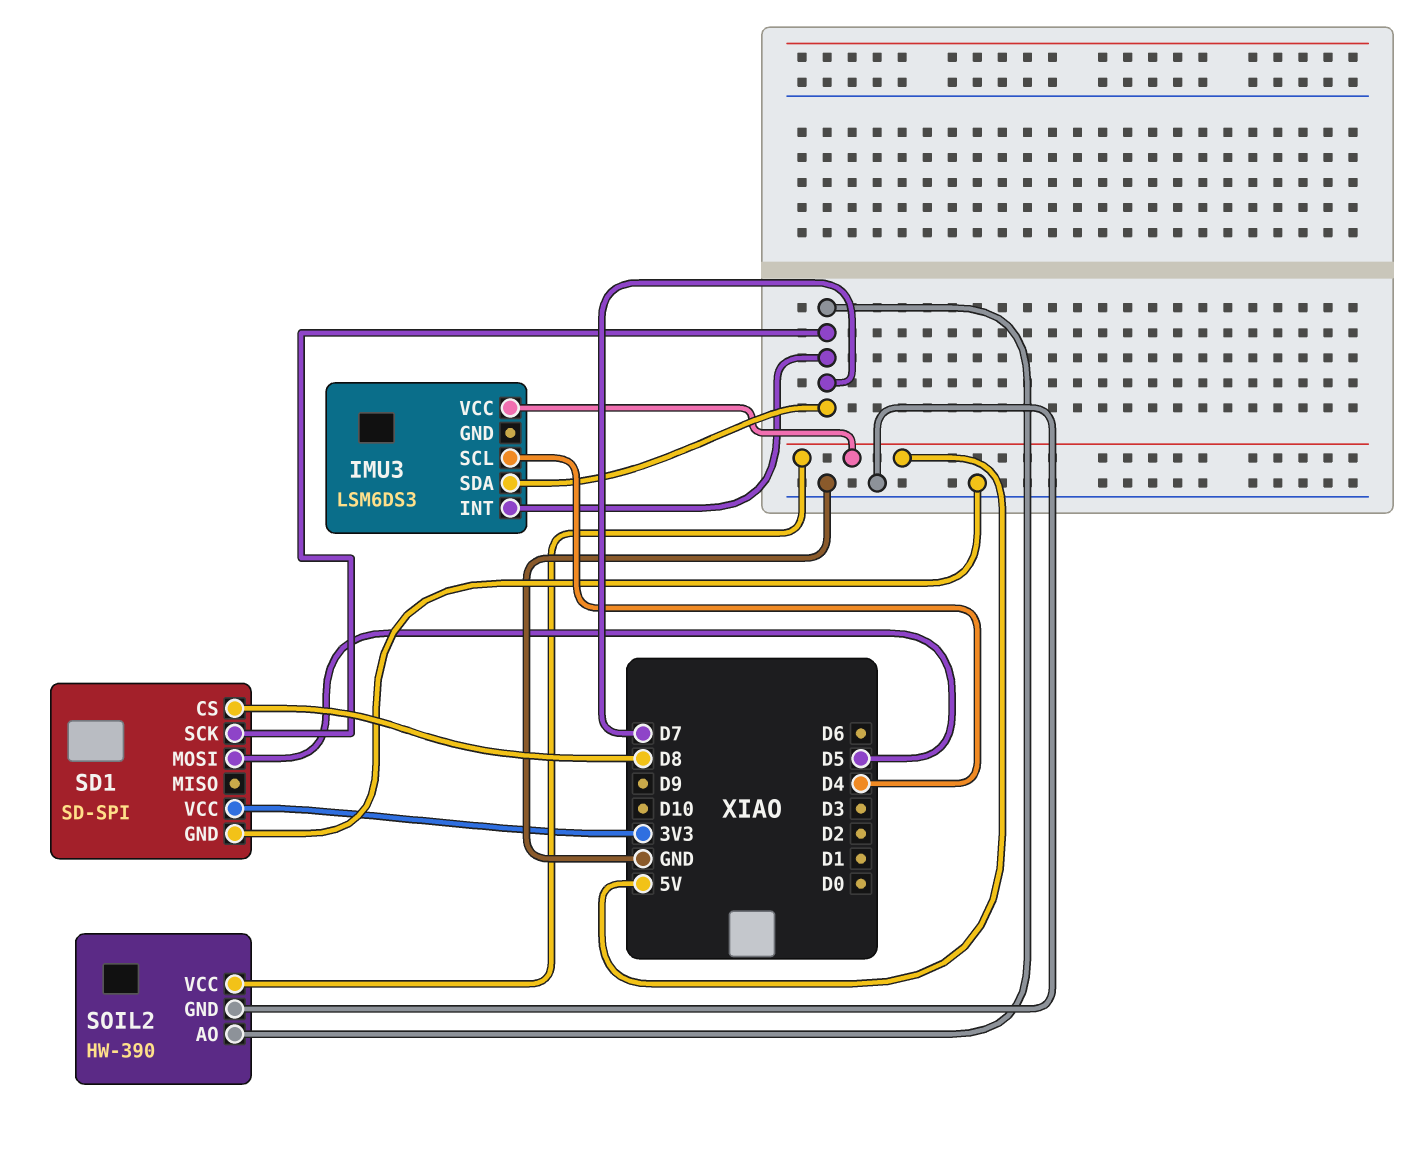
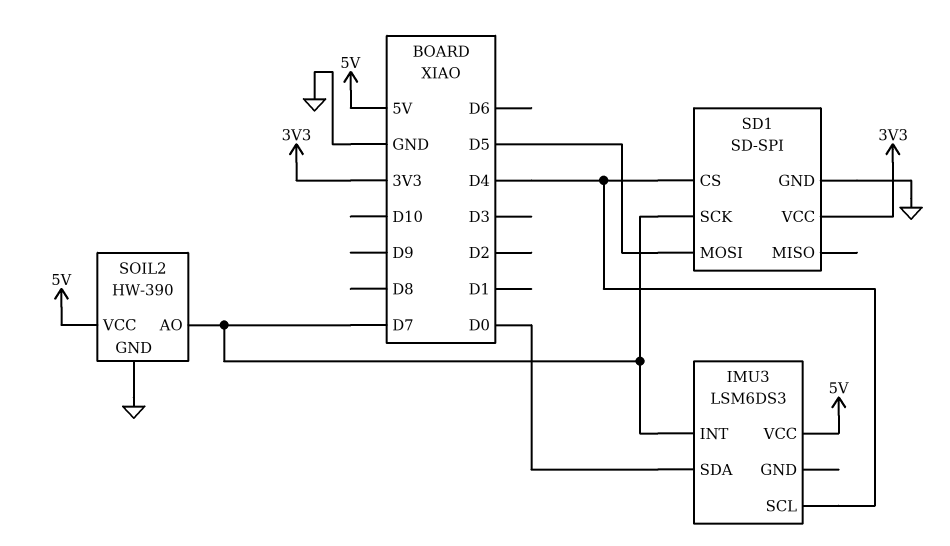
IMU3 pin SDA: D7 -> D0
SD1 pin CS: D8 -> D4

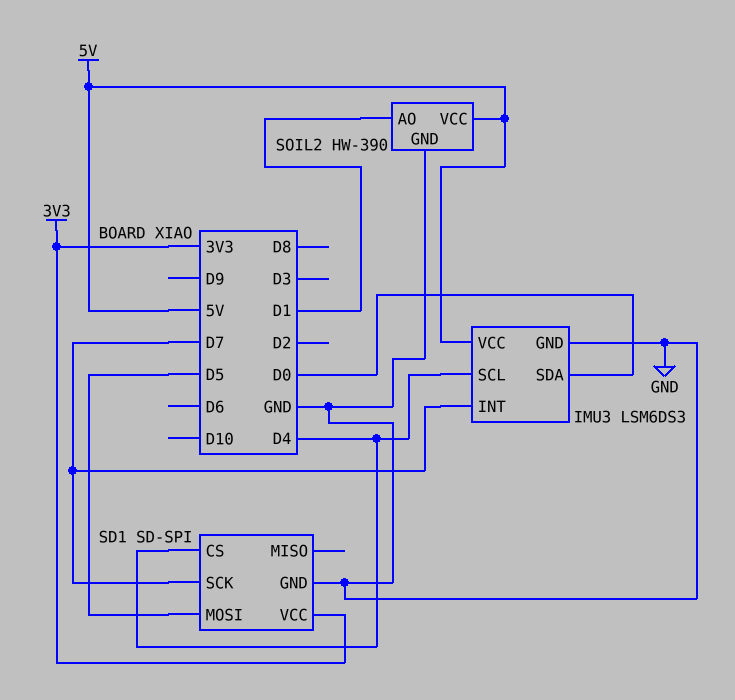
IMU3 pin GND: none -> GND
SOIL2 pin AO: D7 -> D1

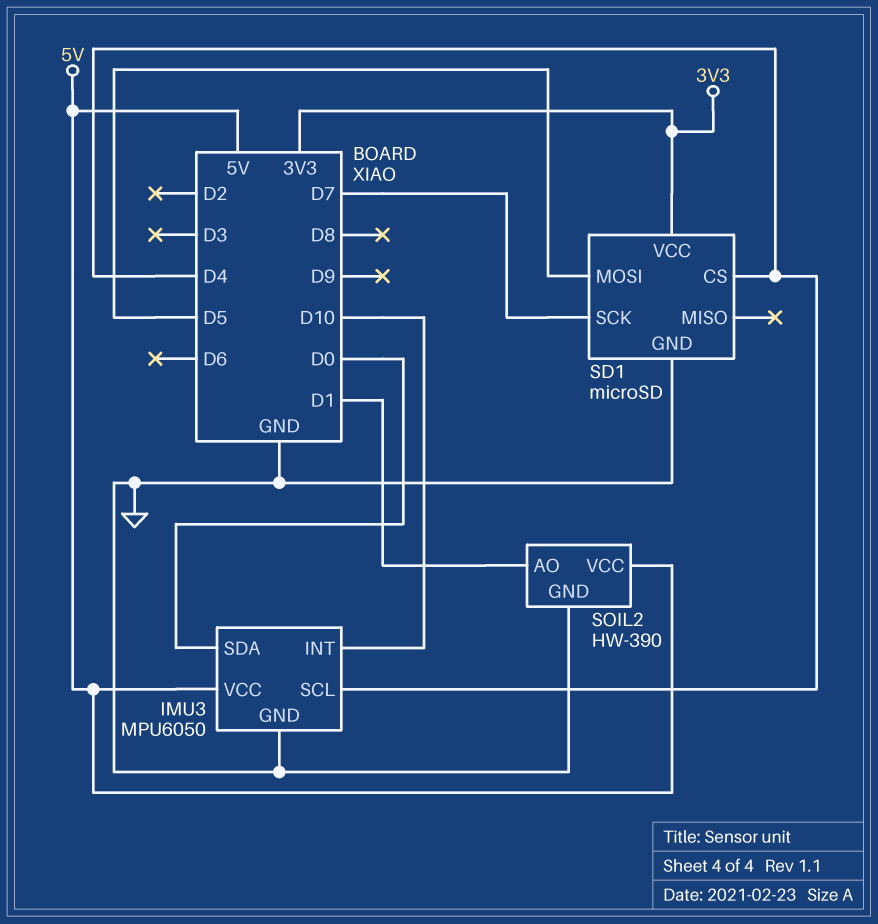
IMU3: LSM6DS3 -> MPU6050
IMU3 pin INT: D7 -> D10
SD1: SD-SPI -> microSD

